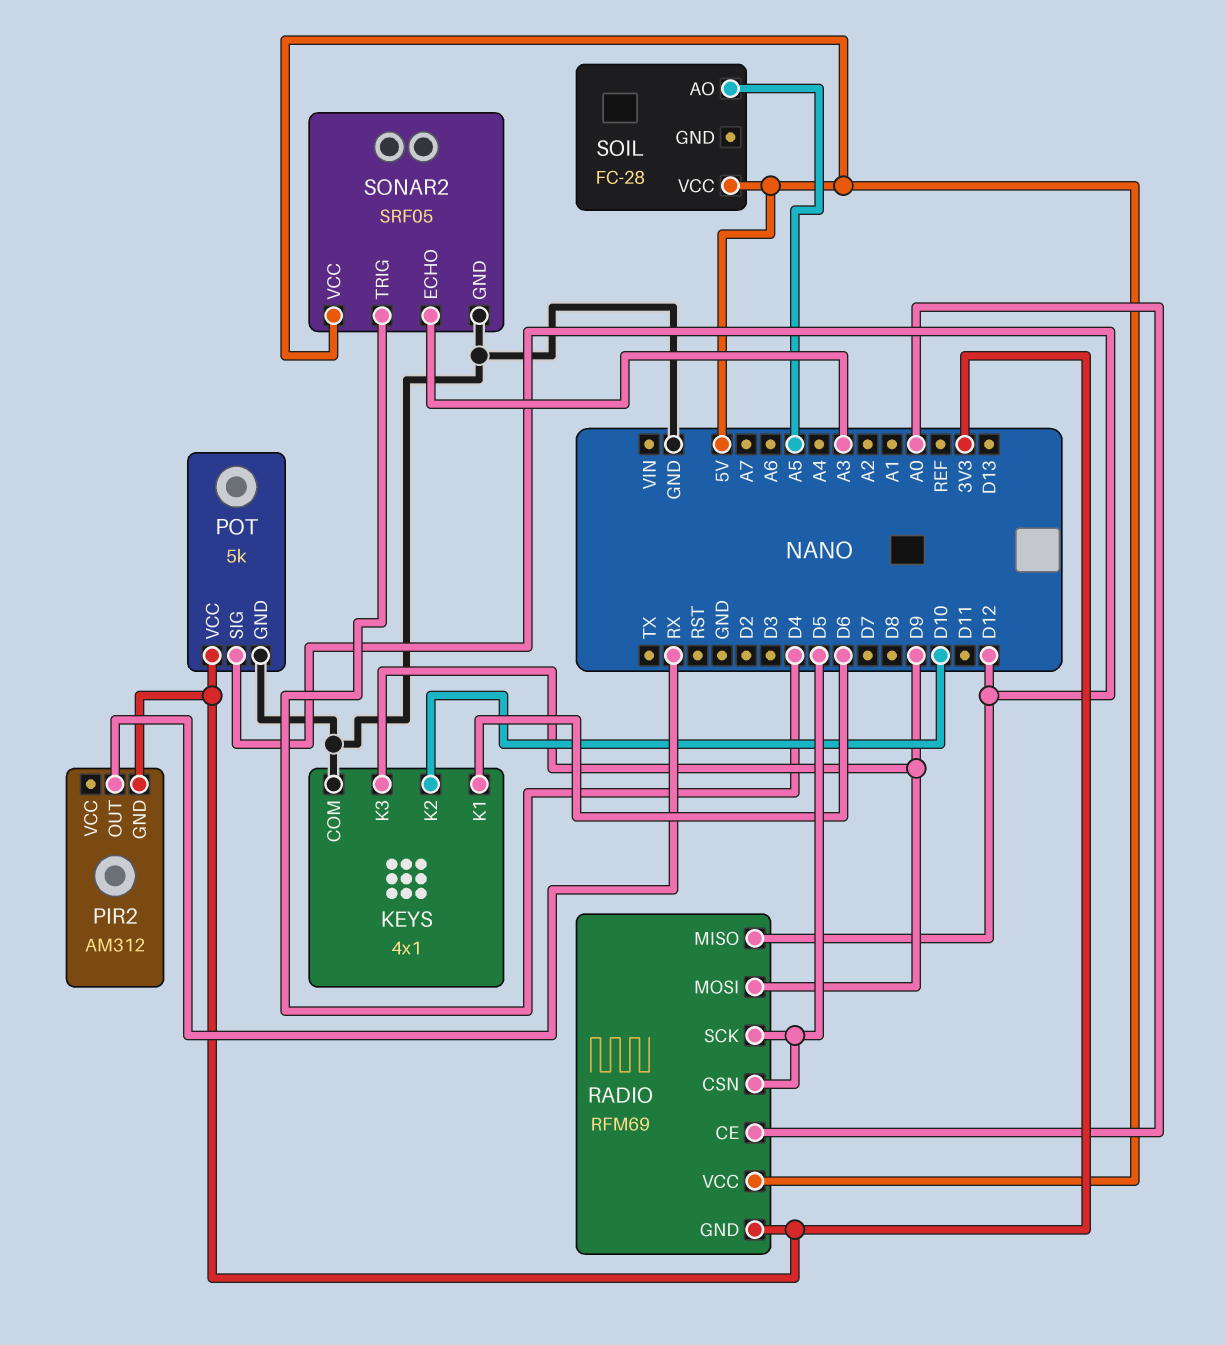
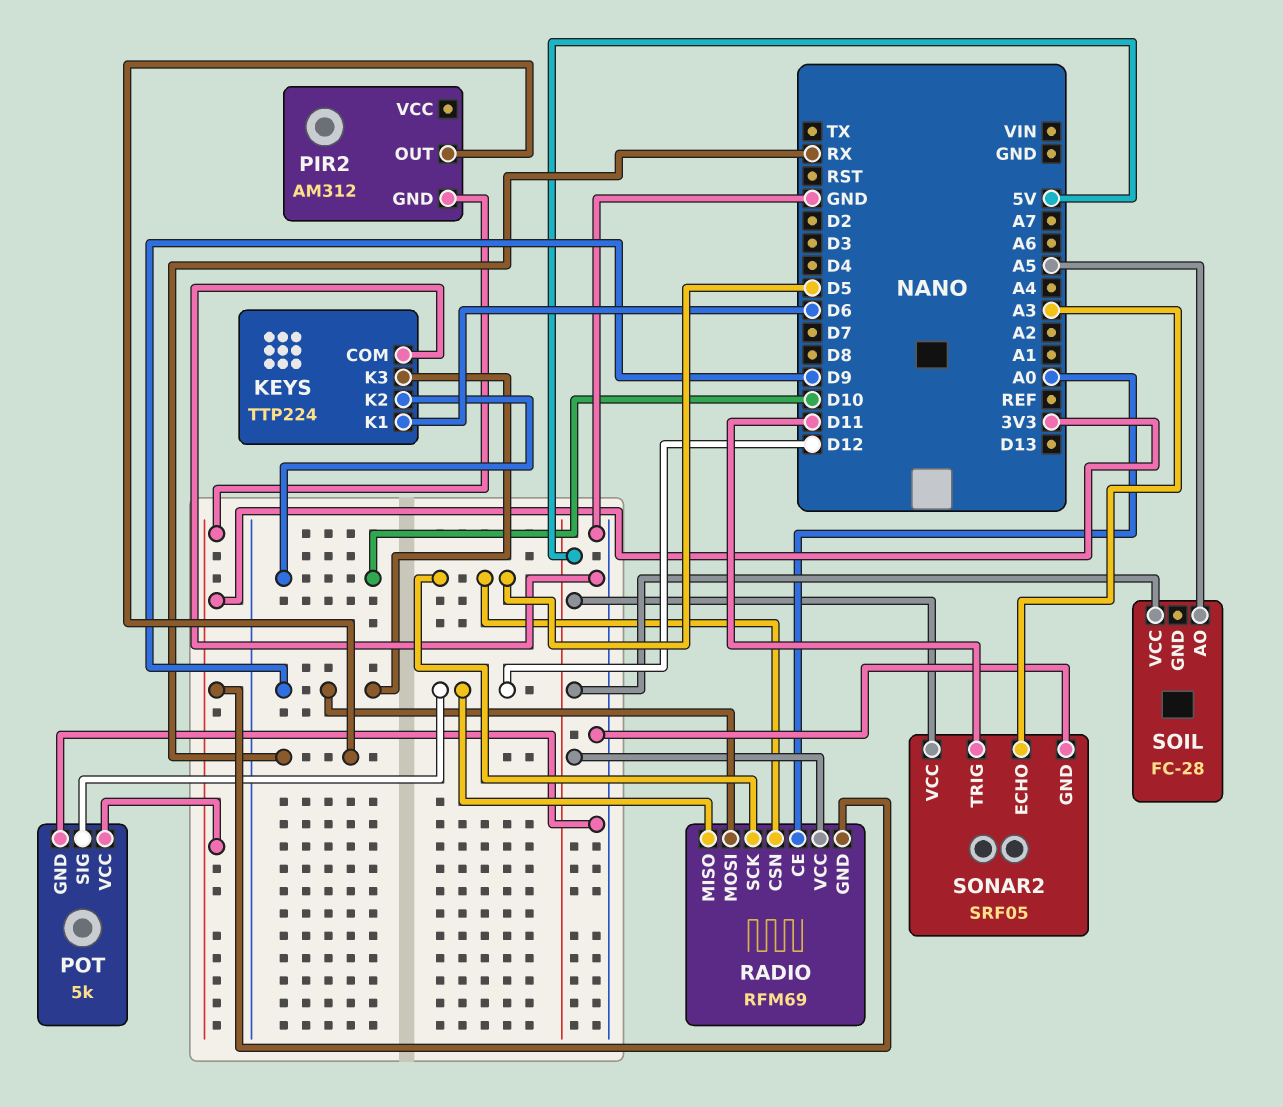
KEYS: 4x1 -> TTP224
SONAR2 pin TRIG: D4 -> D11

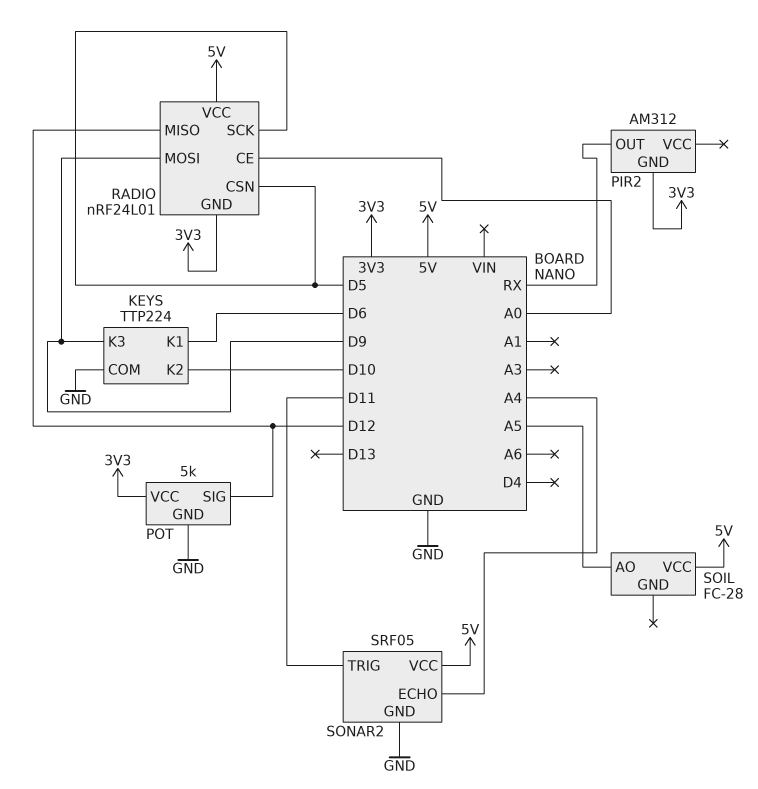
RADIO: RFM69 -> nRF24L01
SONAR2 pin ECHO: A3 -> A4

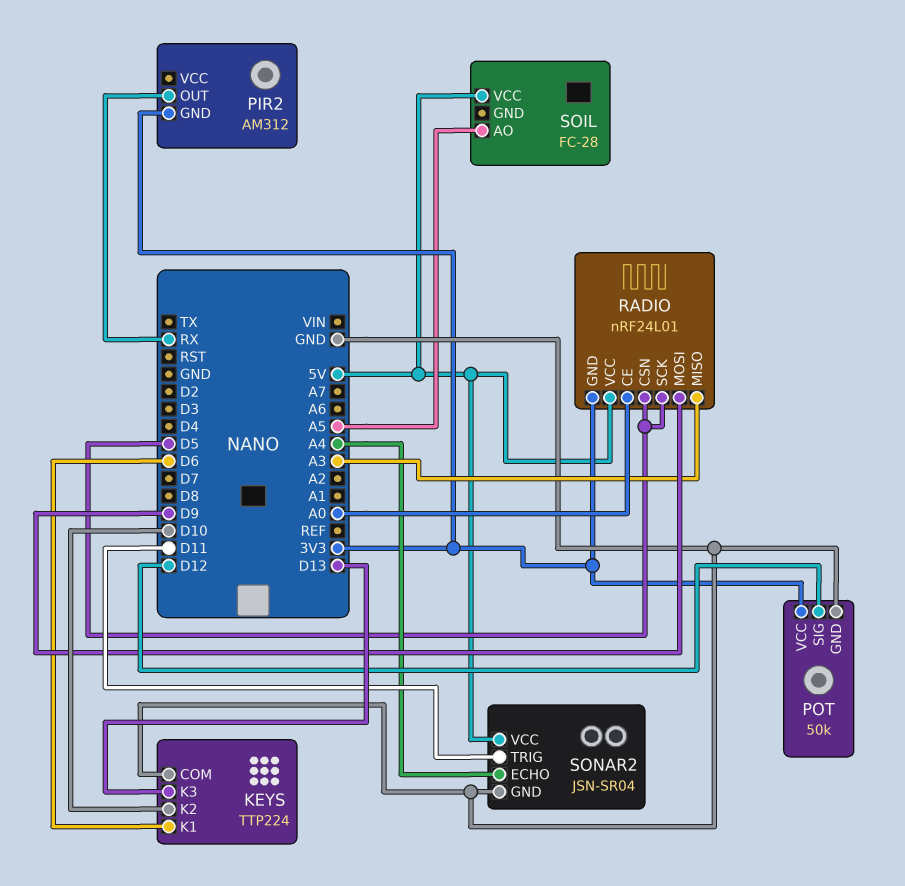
KEYS pin K3: D9 -> D13
POT: 5k -> 50k
RADIO pin MISO: D12 -> A3
SONAR2: SRF05 -> JSN-SR04

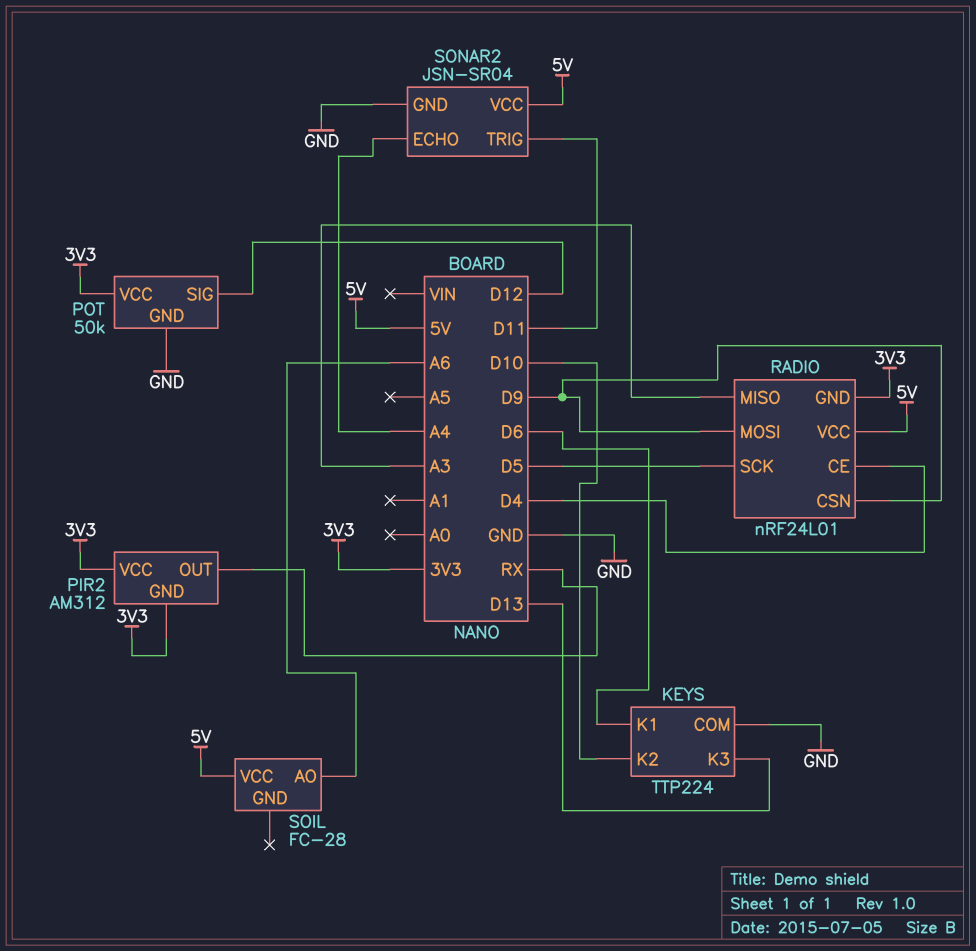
PIR2 pin VCC: none -> 3V3
RADIO pin CE: A0 -> D4
RADIO pin CSN: D5 -> D9
SOIL pin AO: A5 -> A6

